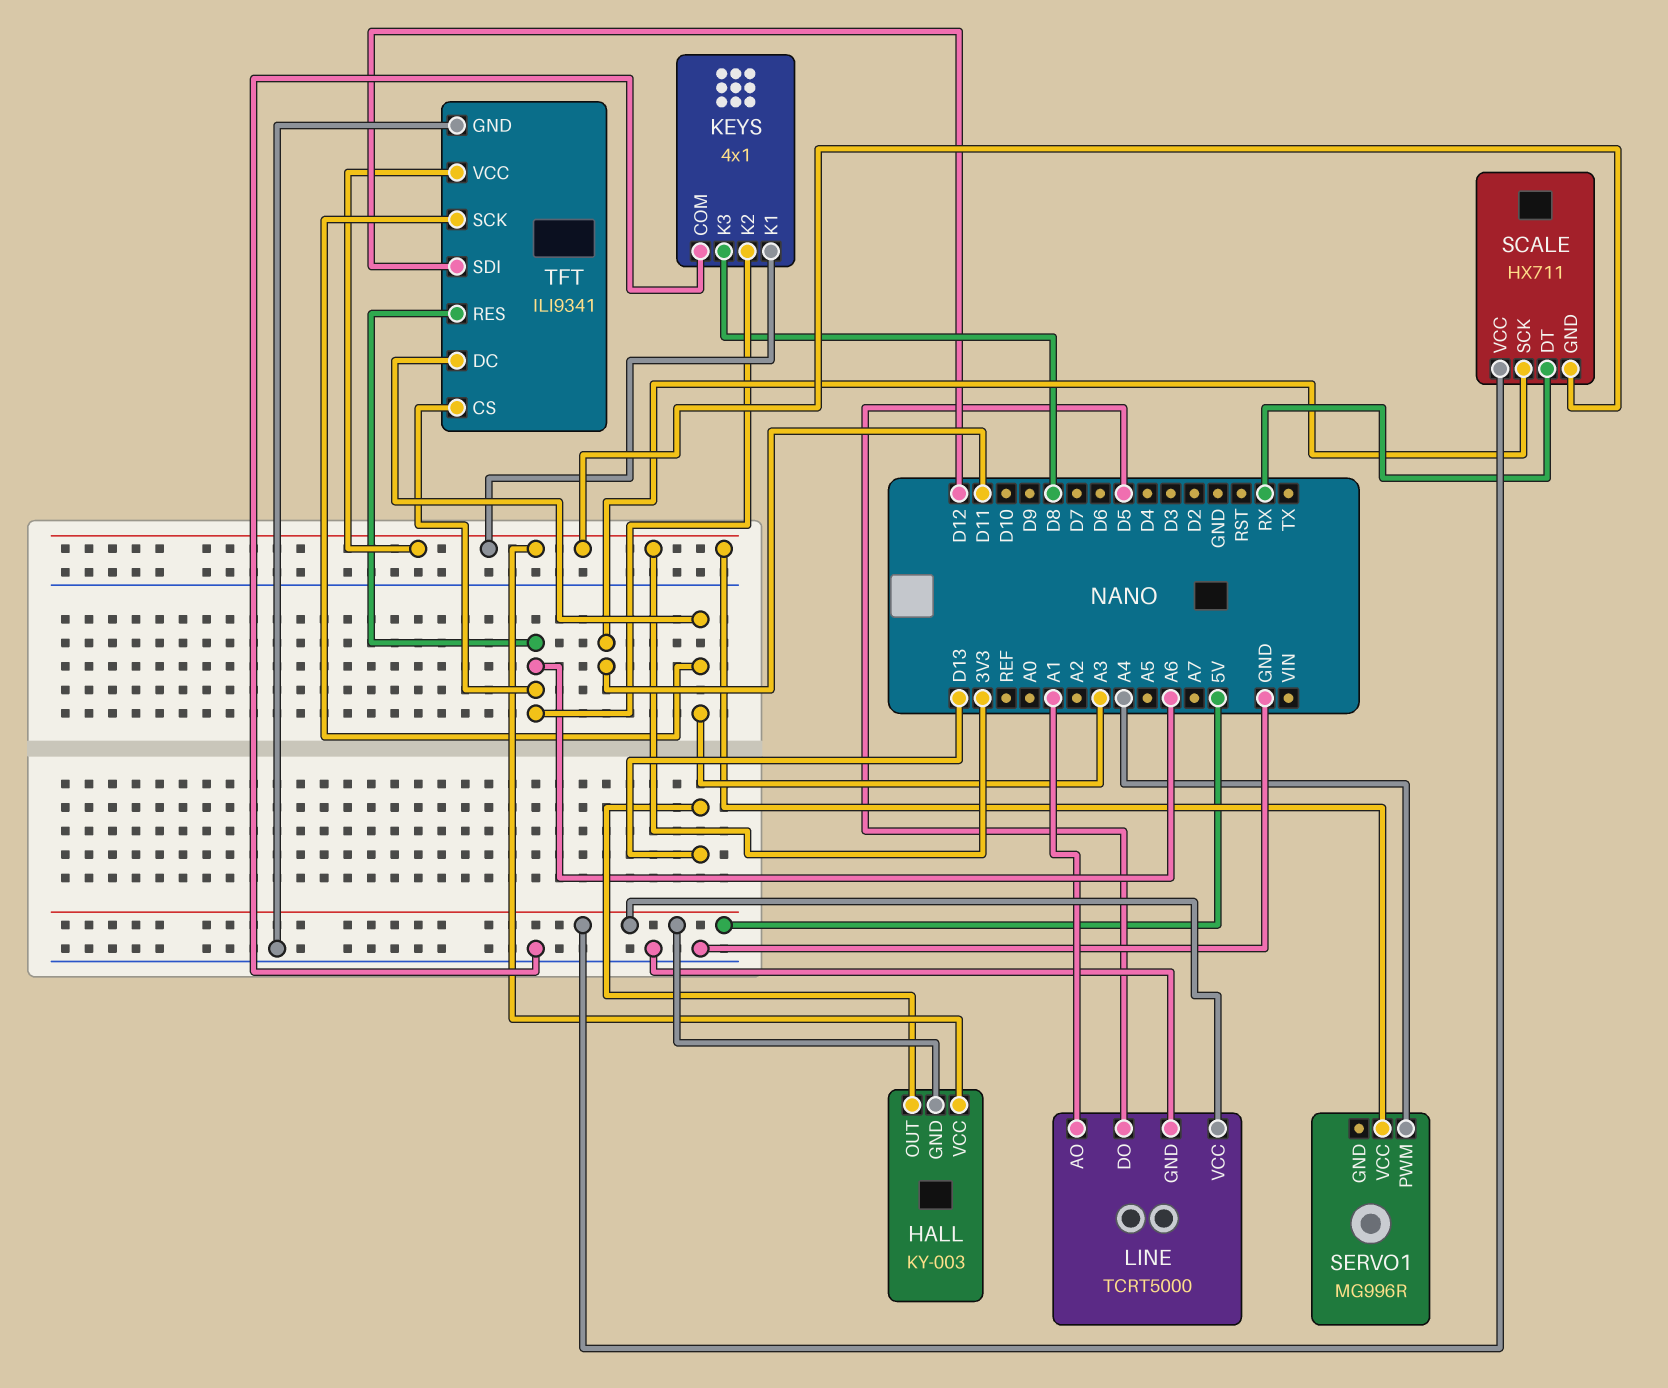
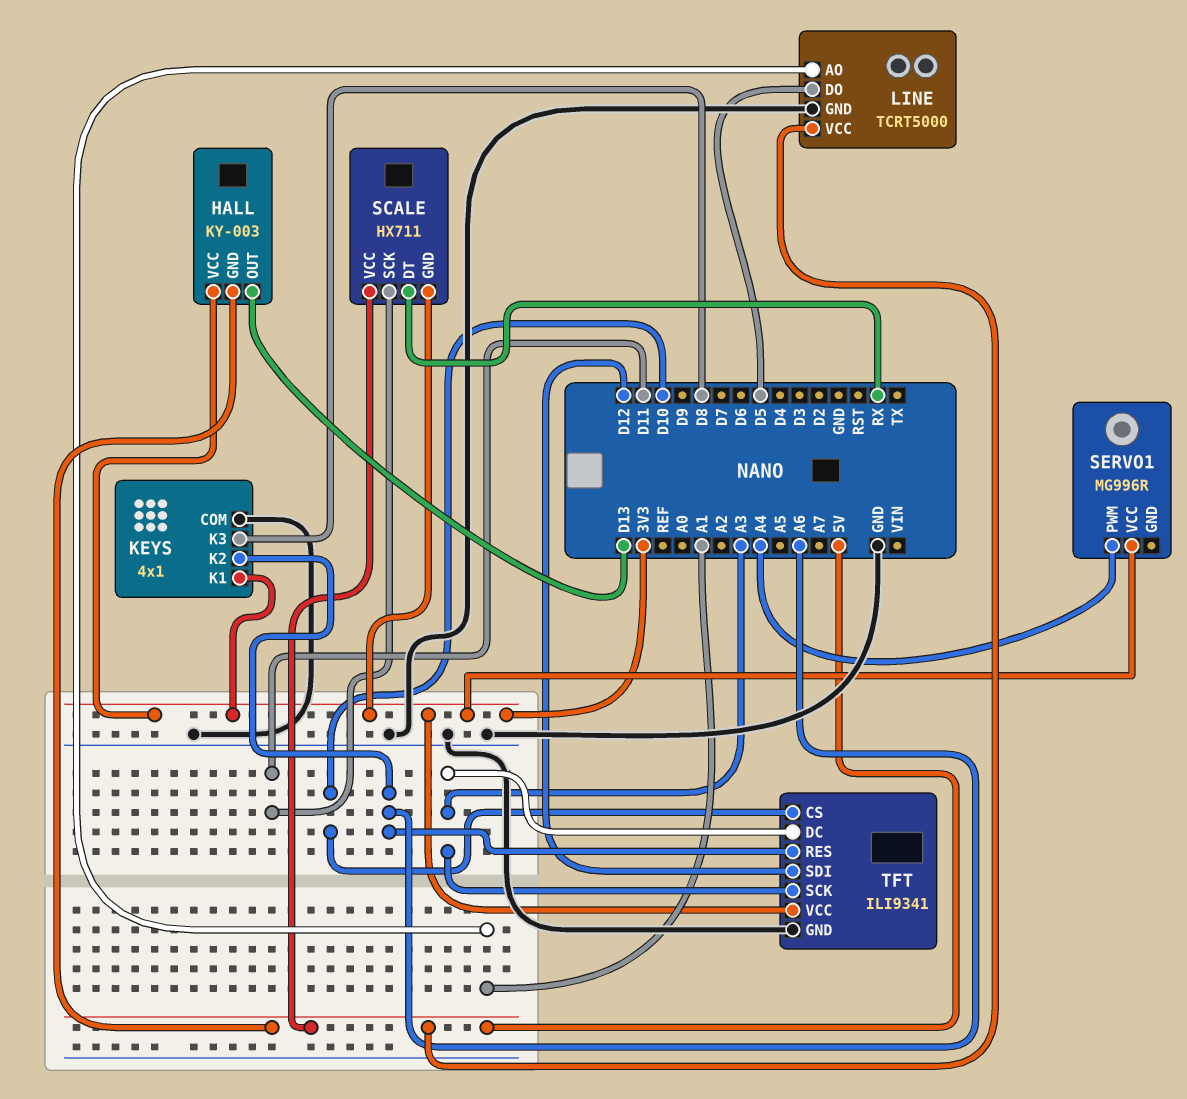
TFT pin CS: A6 -> D10

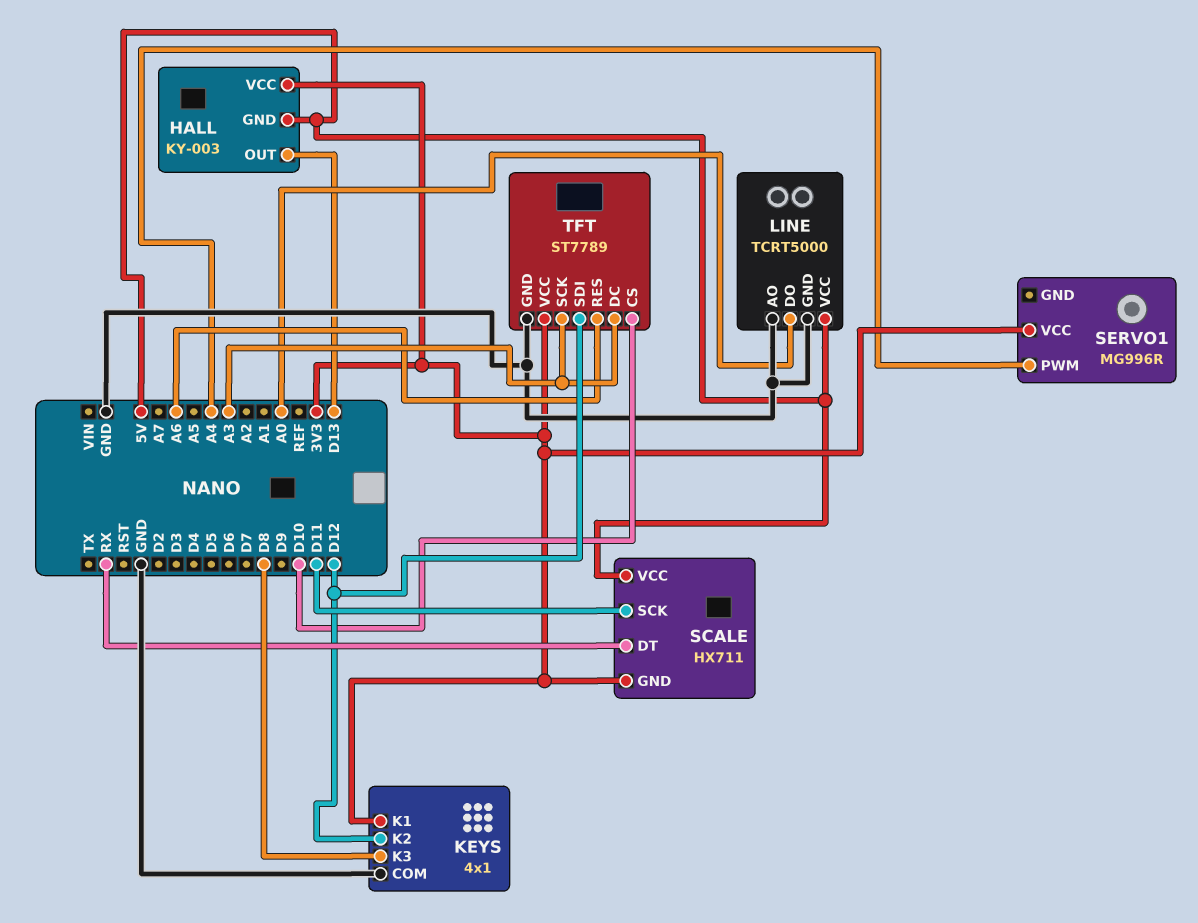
KEYS pin K2: A6 -> D12
LINE pin AO: A1 -> GND
LINE pin DO: D5 -> A0
TFT: ILI9341 -> ST7789

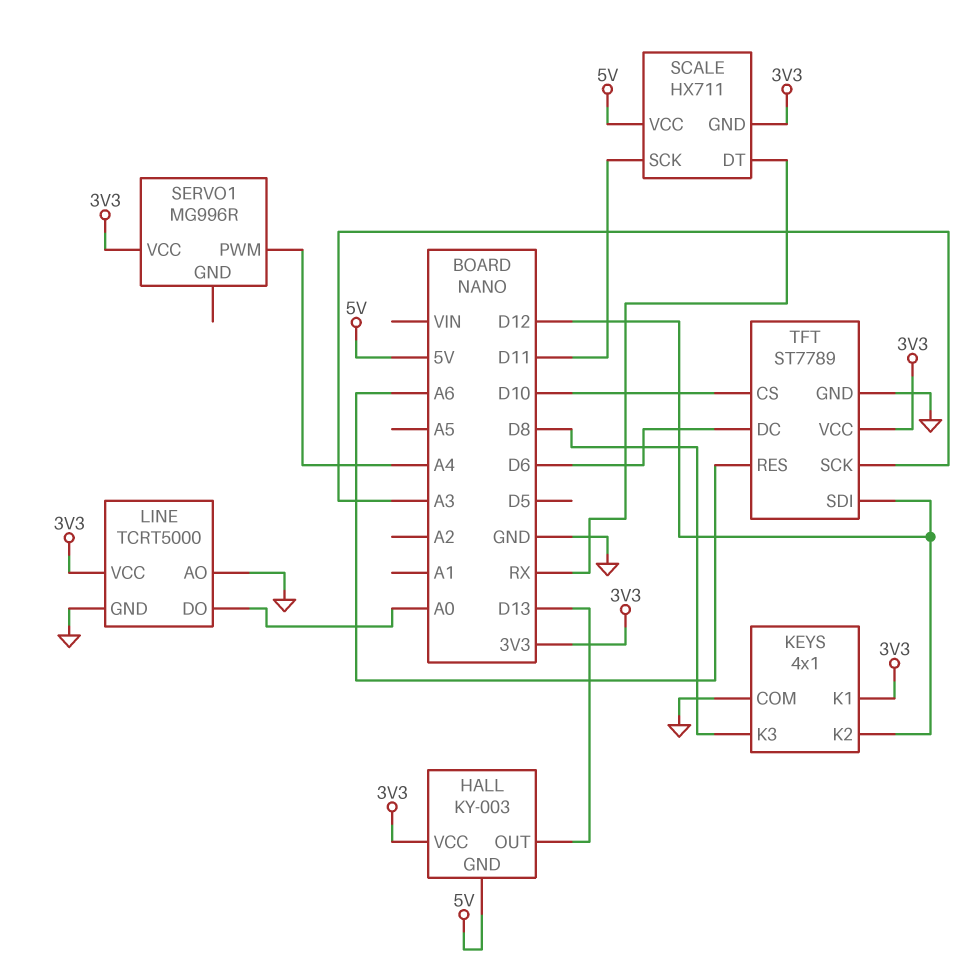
LINE pin VCC: 5V -> 3V3
TFT pin DC: A3 -> D6

